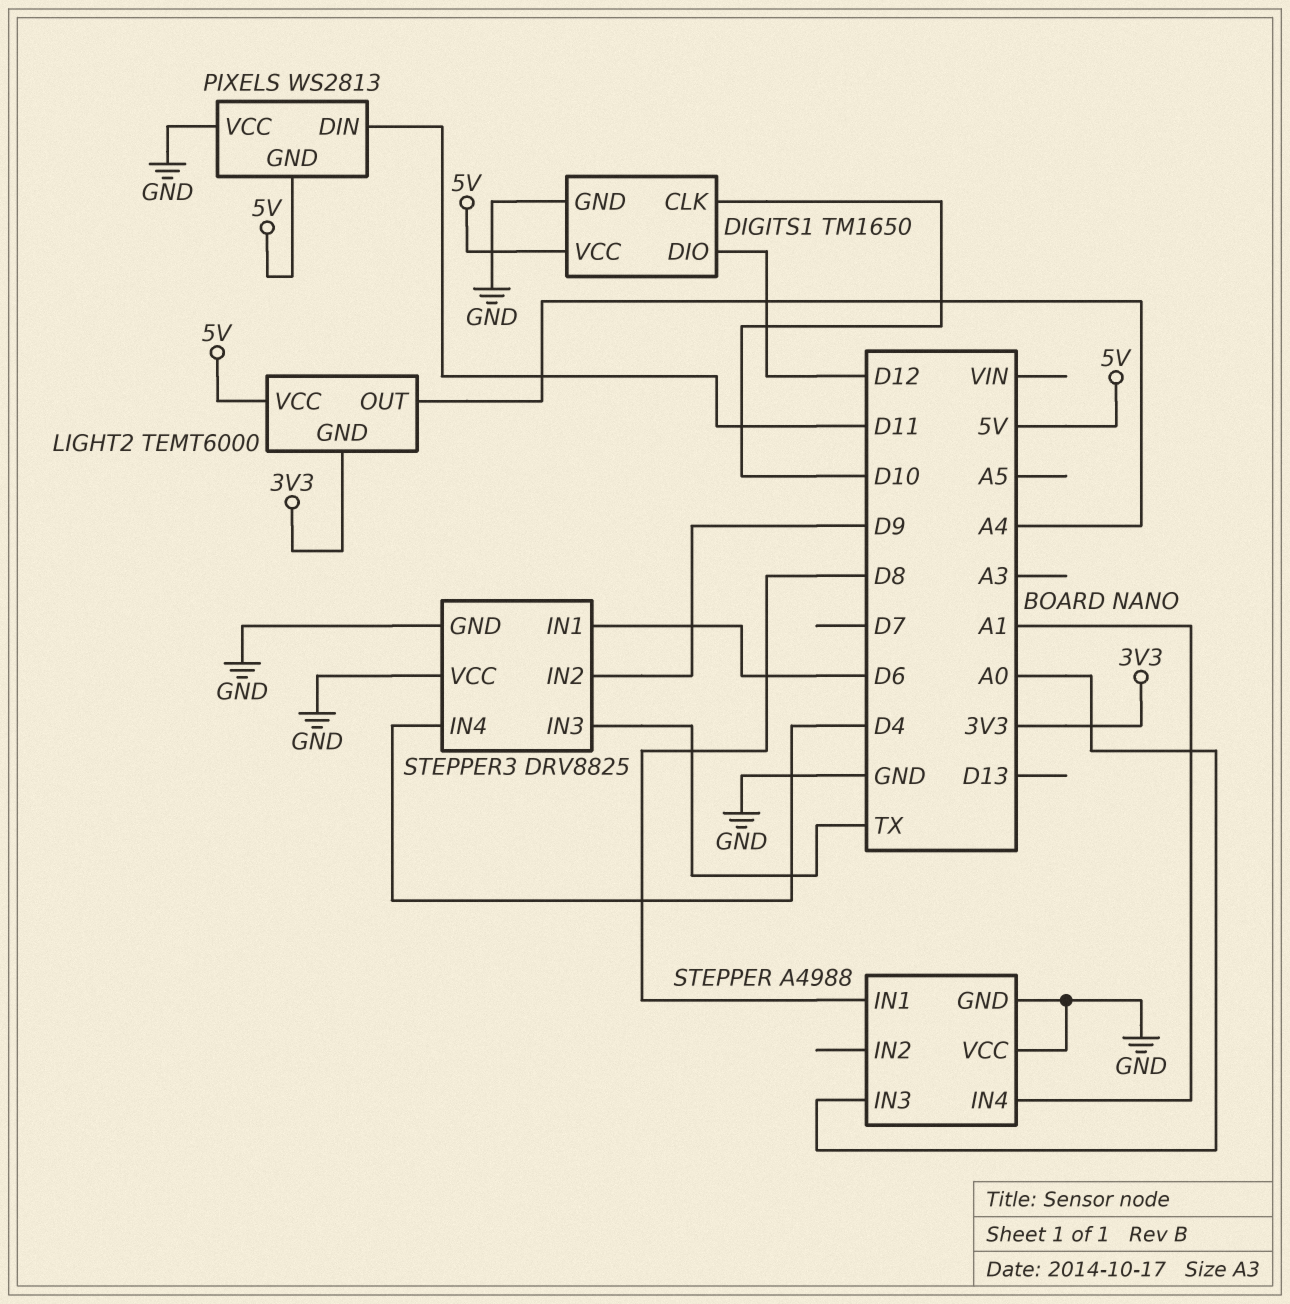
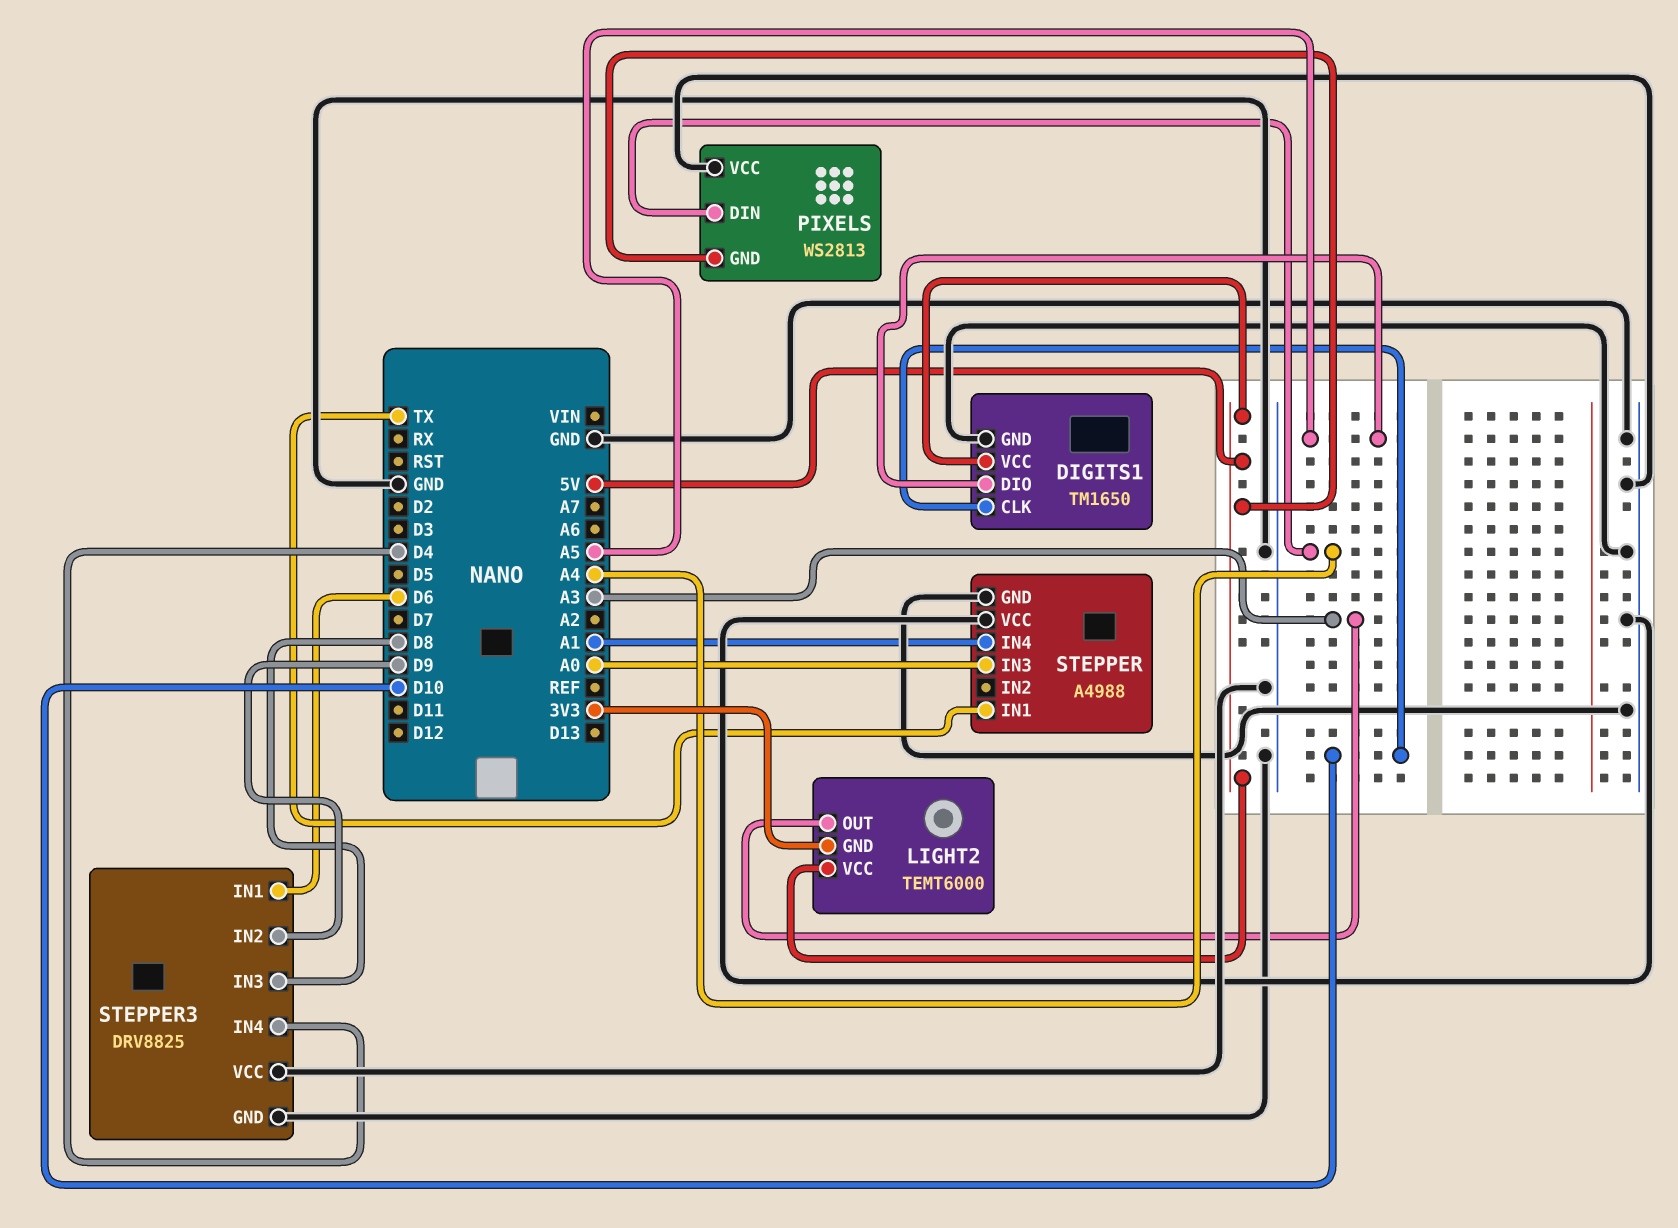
DIGITS1 pin DIO: D12 -> A5
LIGHT2 pin OUT: A4 -> A3
PIXELS pin DIN: D11 -> A4
STEPPER pin IN1: D8 -> TX
STEPPER3 pin IN3: TX -> D8

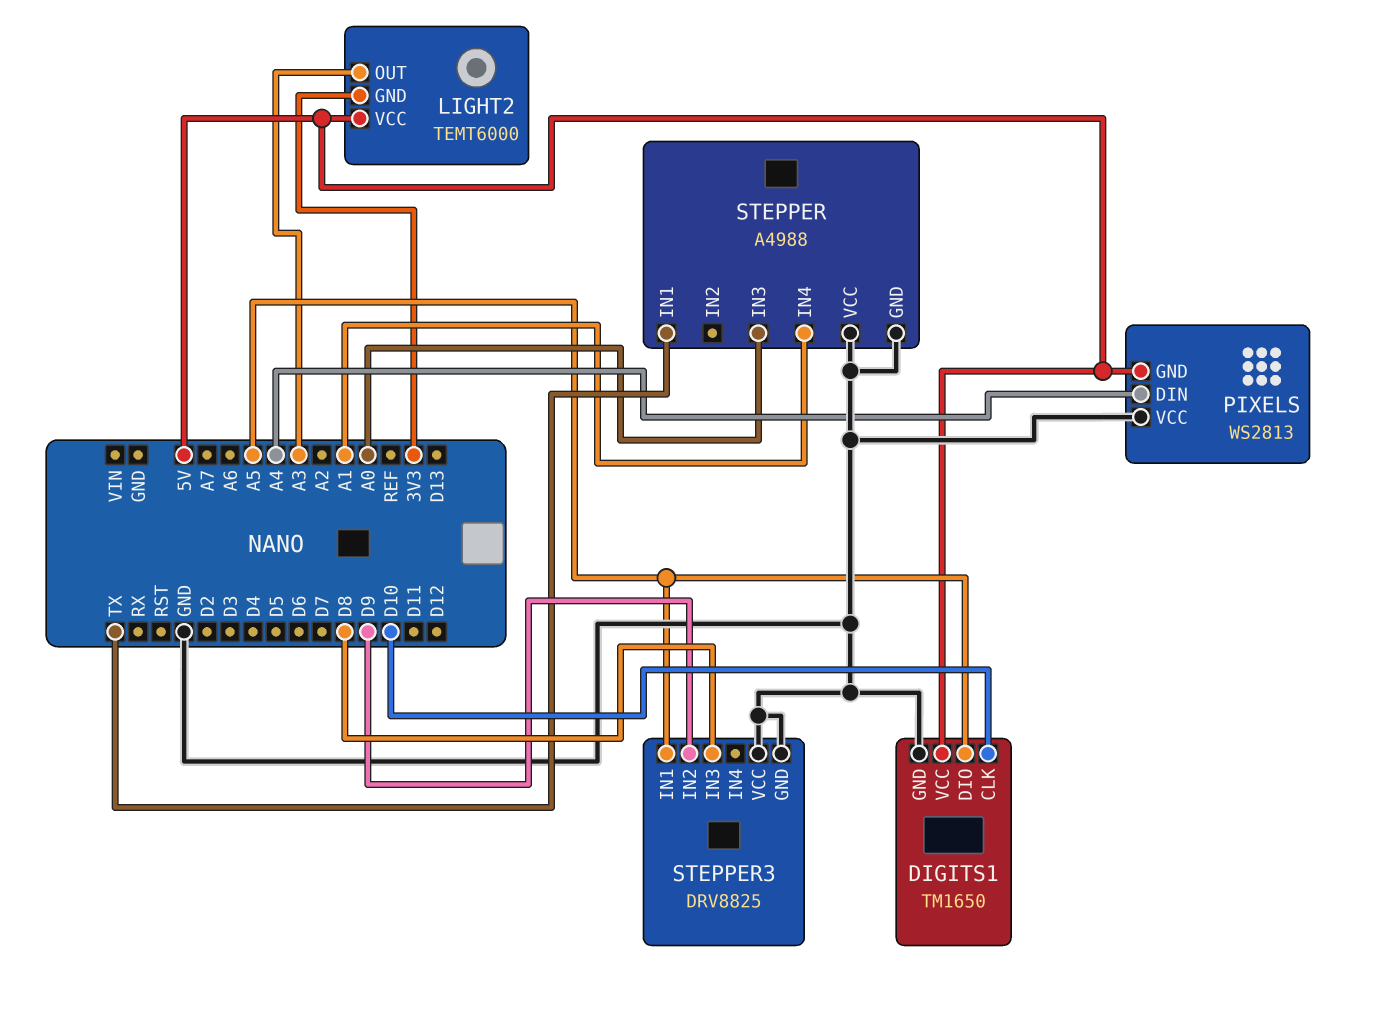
STEPPER3 pin IN1: D6 -> A5
STEPPER3 pin IN4: D4 -> none

